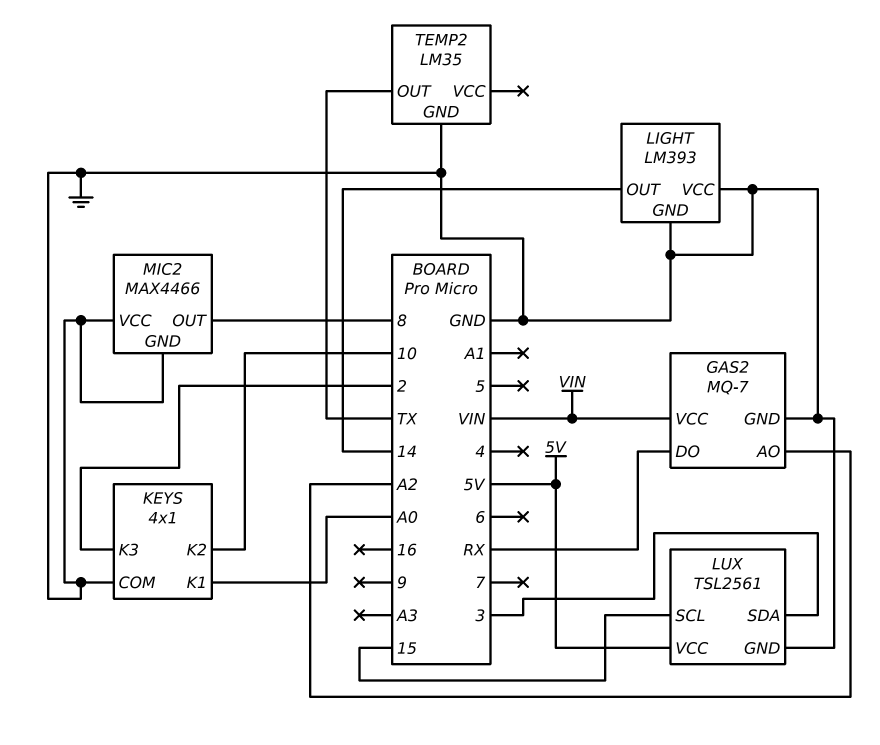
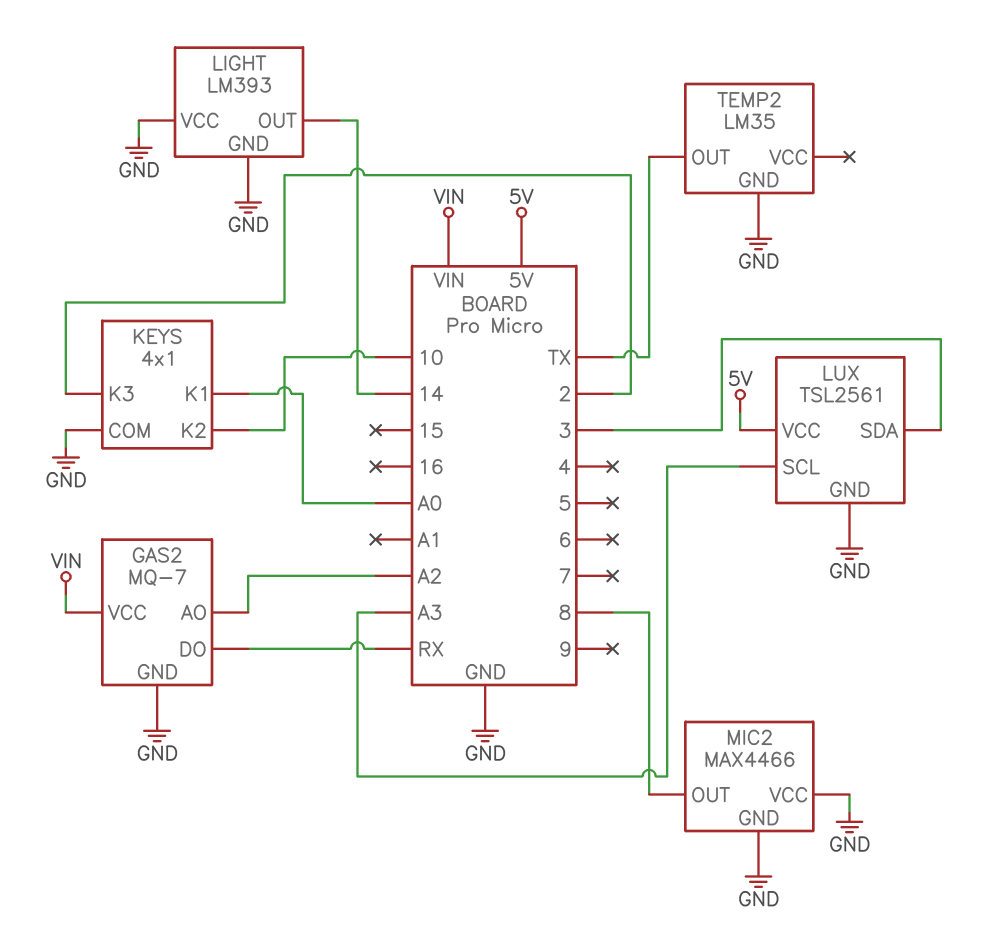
LUX pin SCL: 15 -> A3

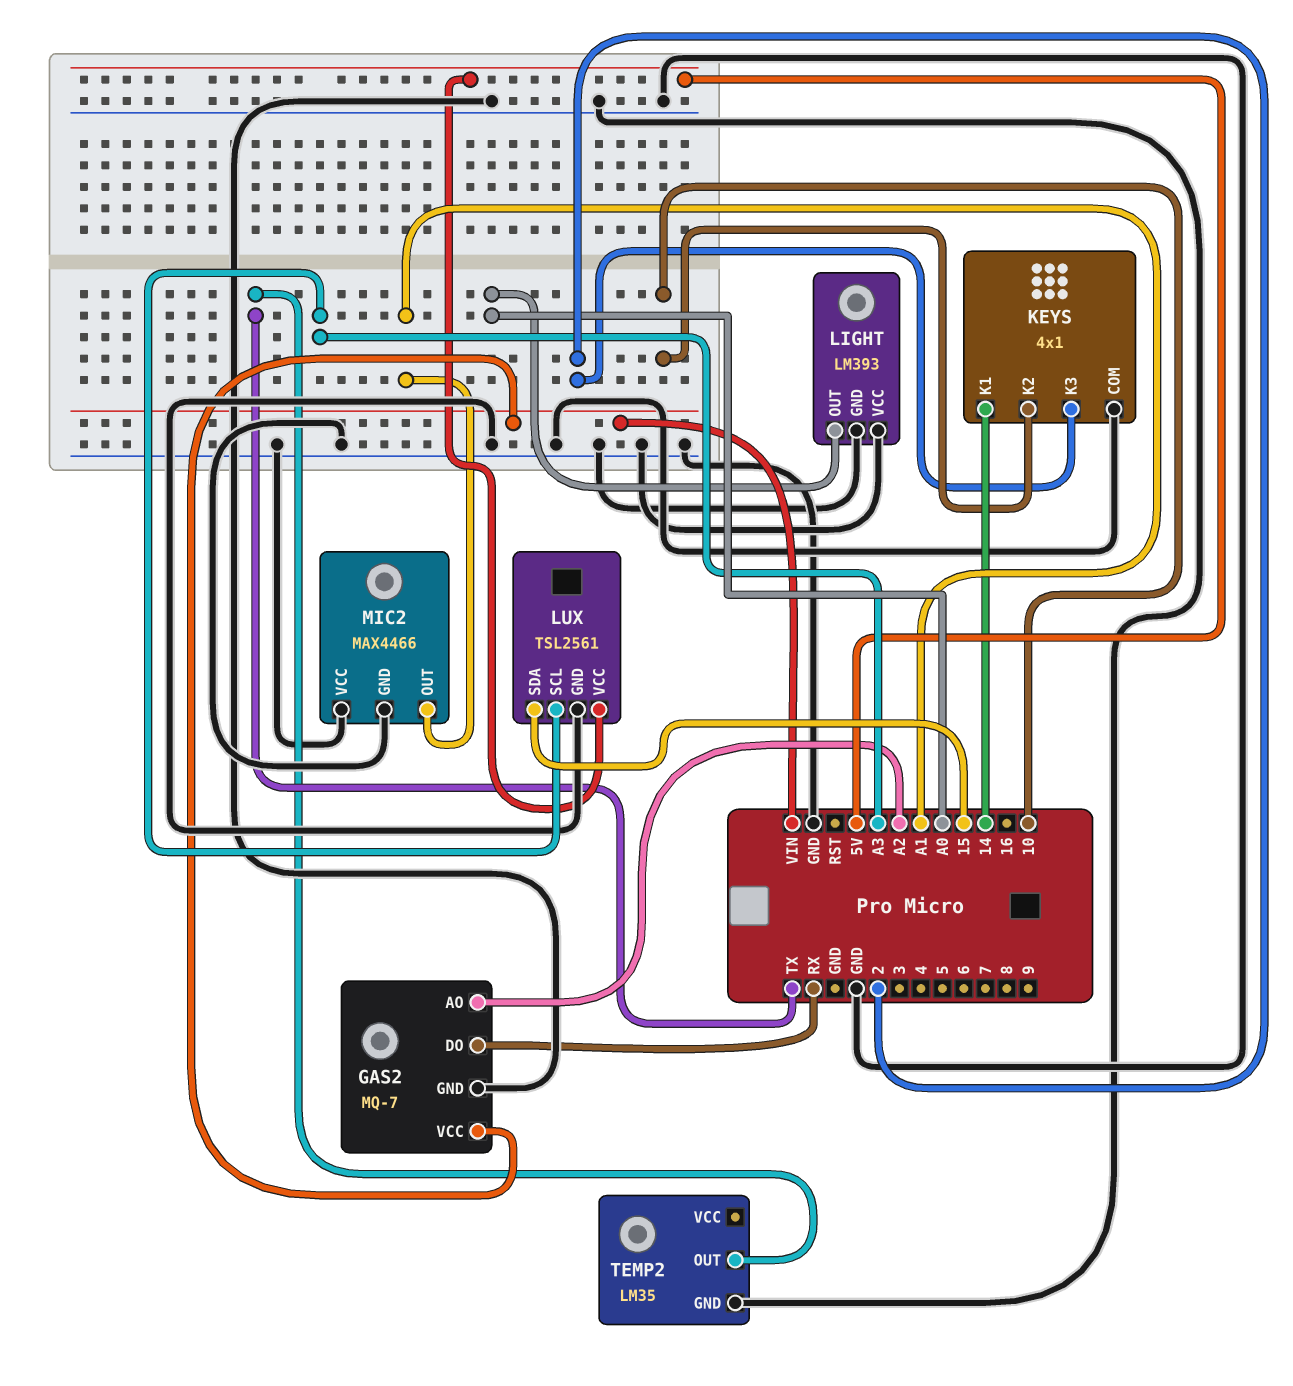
KEYS pin K1: A0 -> 14
LIGHT pin OUT: 14 -> A0
LUX pin SDA: 3 -> 15
MIC2 pin OUT: 8 -> A1

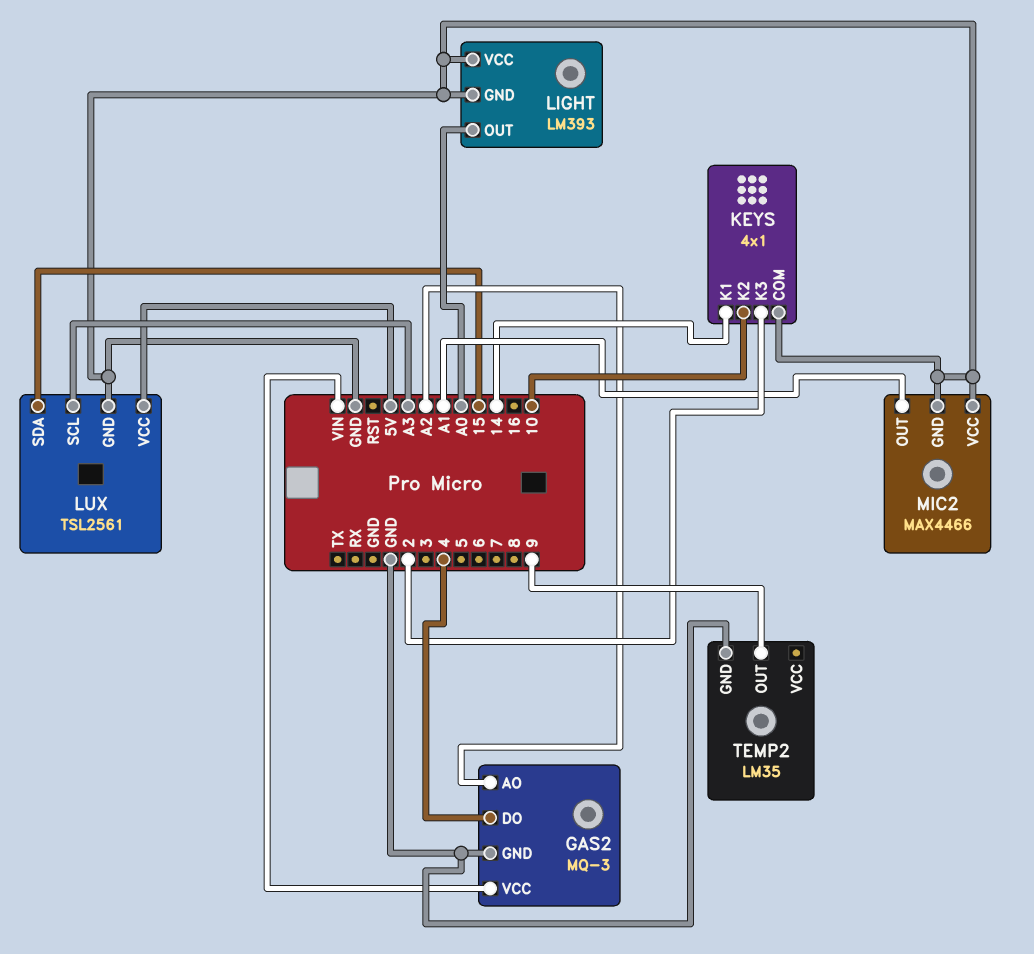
GAS2: MQ-7 -> MQ-3
GAS2 pin DO: RX -> 4
TEMP2 pin OUT: TX -> 9

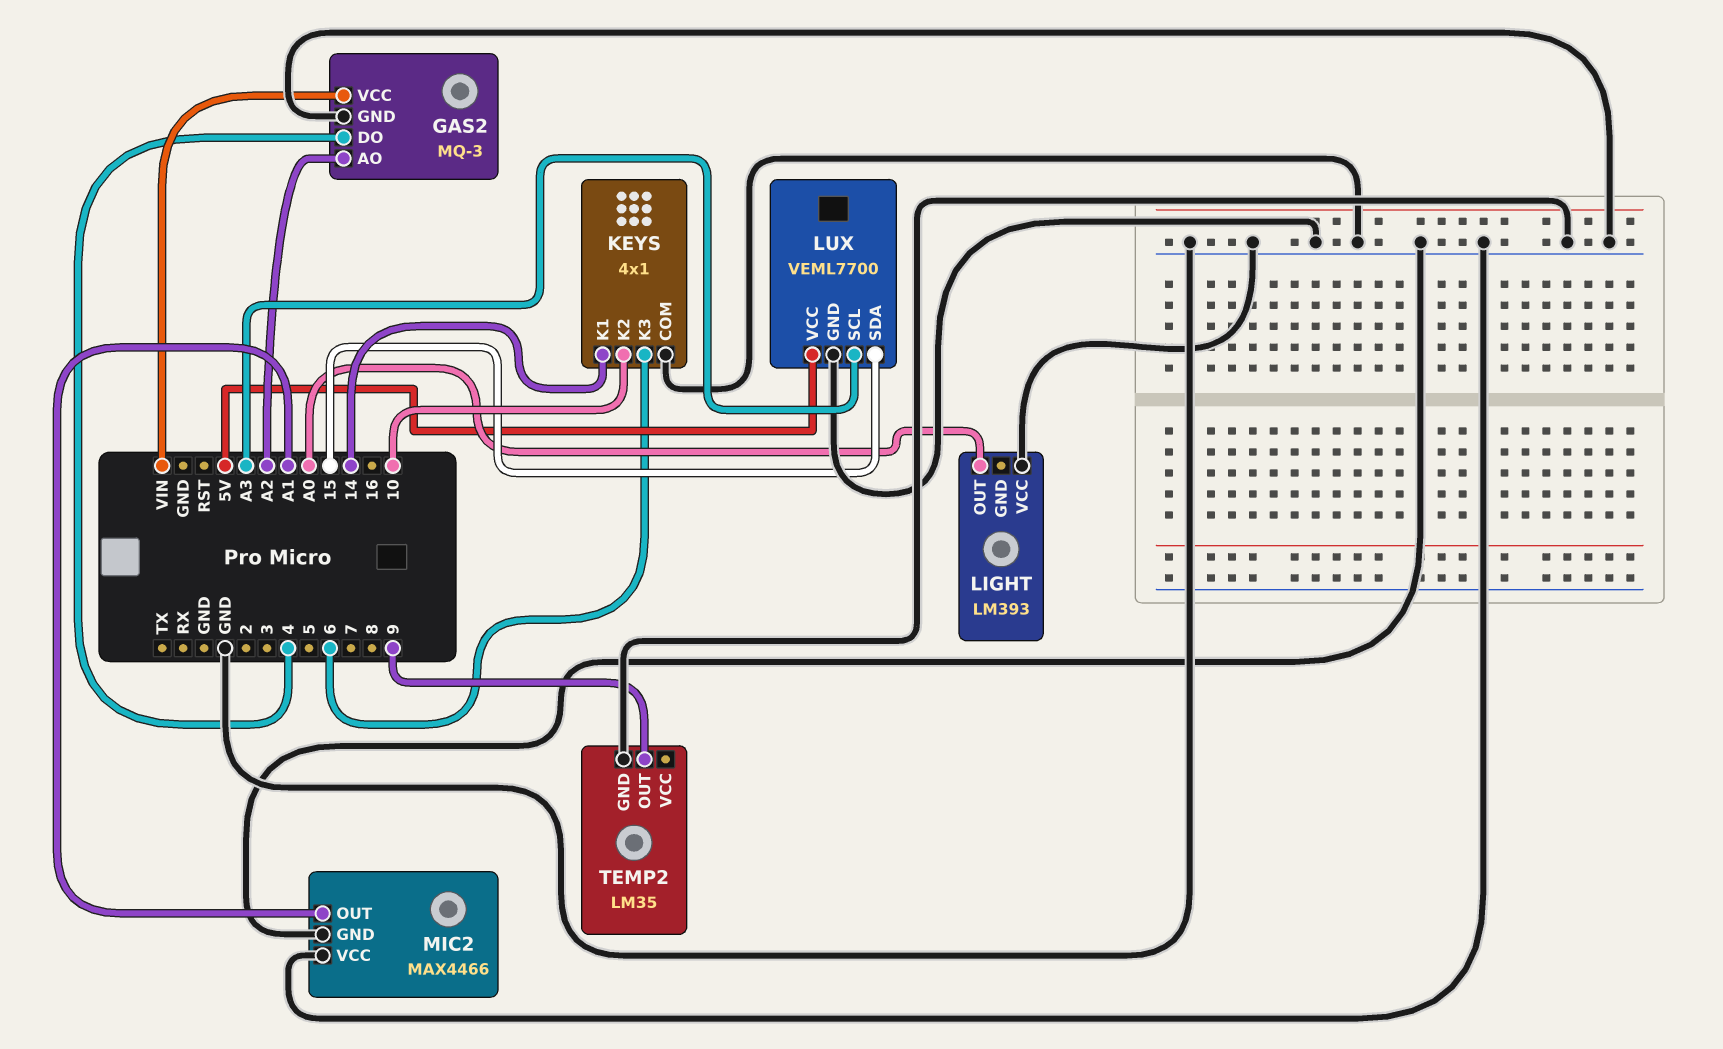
KEYS pin K3: 2 -> 6
LIGHT pin GND: GND -> none
LUX: TSL2561 -> VEML7700

